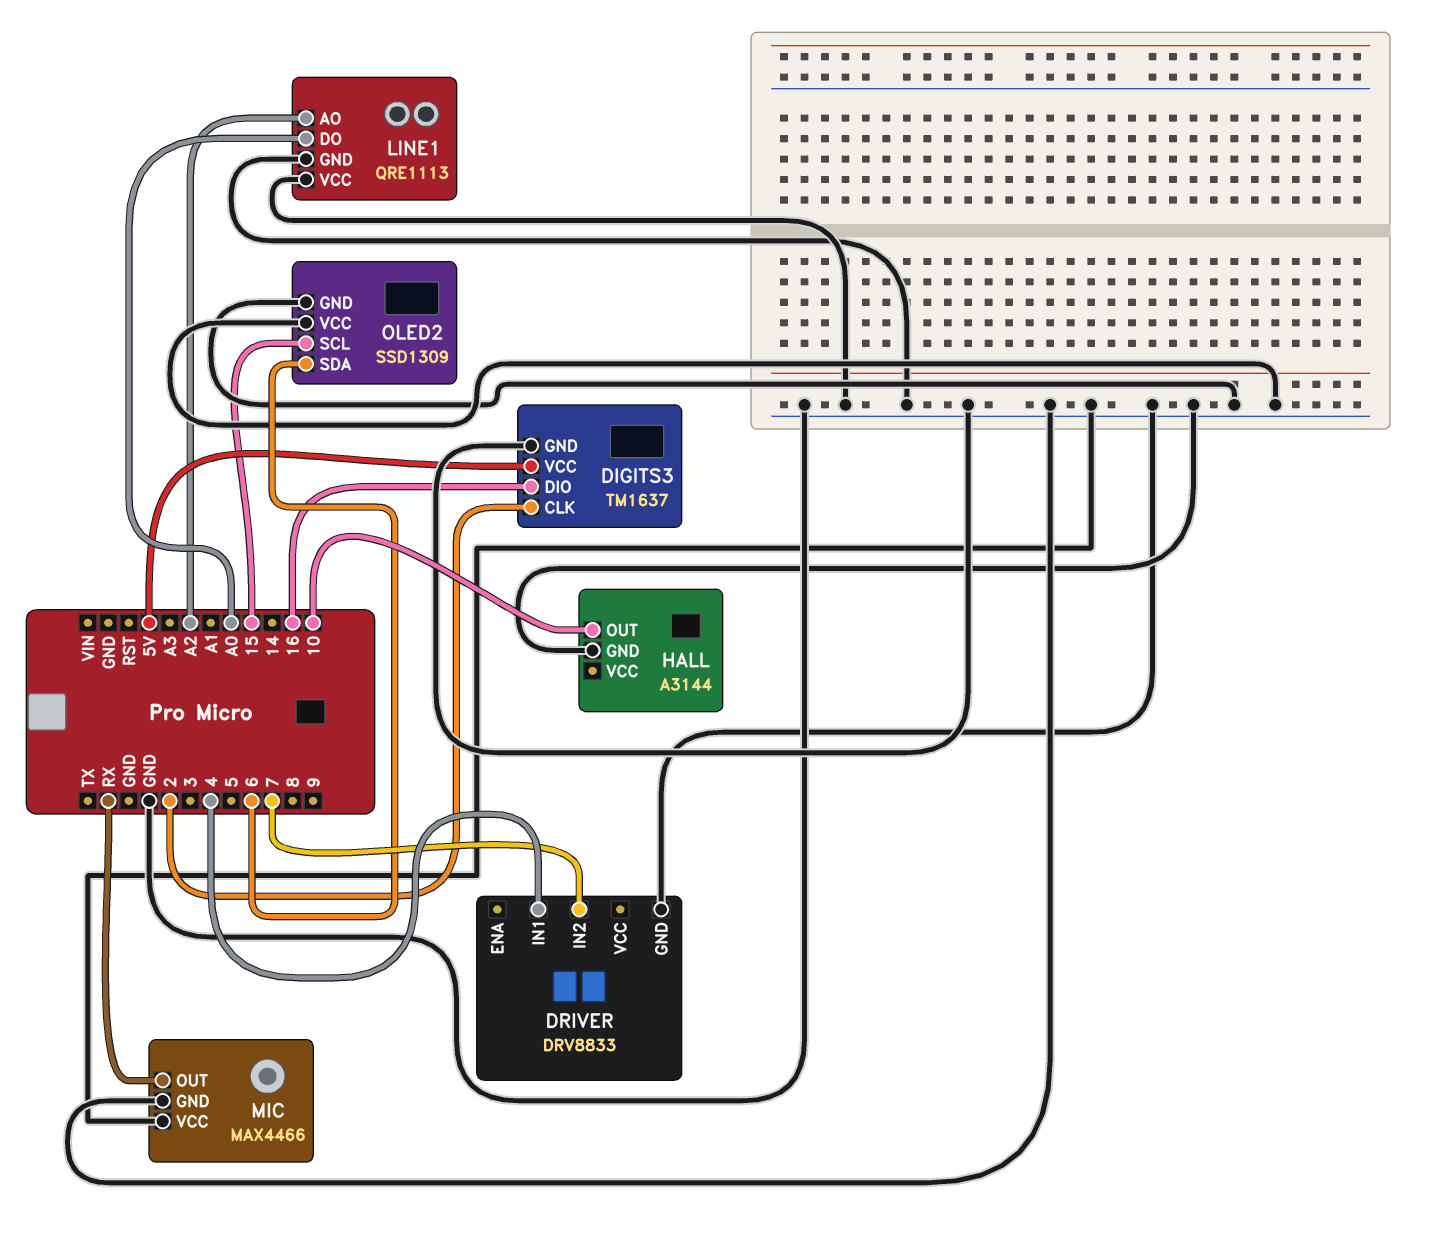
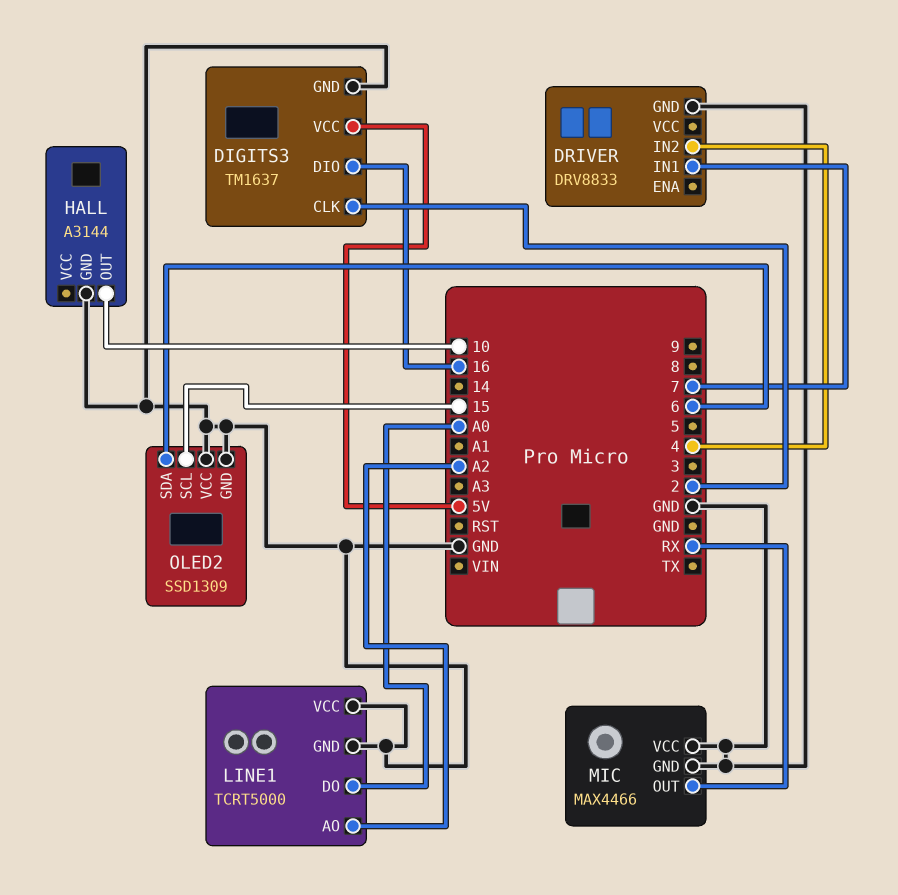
DRIVER pin IN1: 4 -> 7
DRIVER pin IN2: 7 -> 4
LINE1: QRE1113 -> TCRT5000

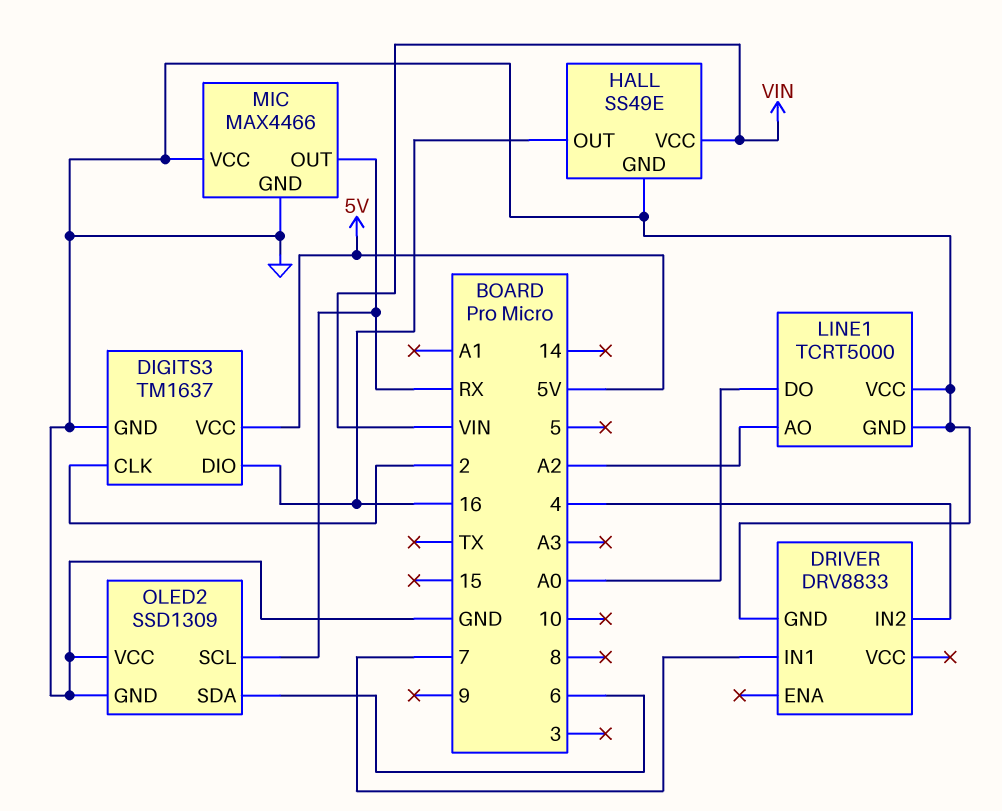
HALL: A3144 -> SS49E
HALL pin OUT: 10 -> 16
HALL pin VCC: none -> VIN
OLED2 pin SCL: 15 -> RX

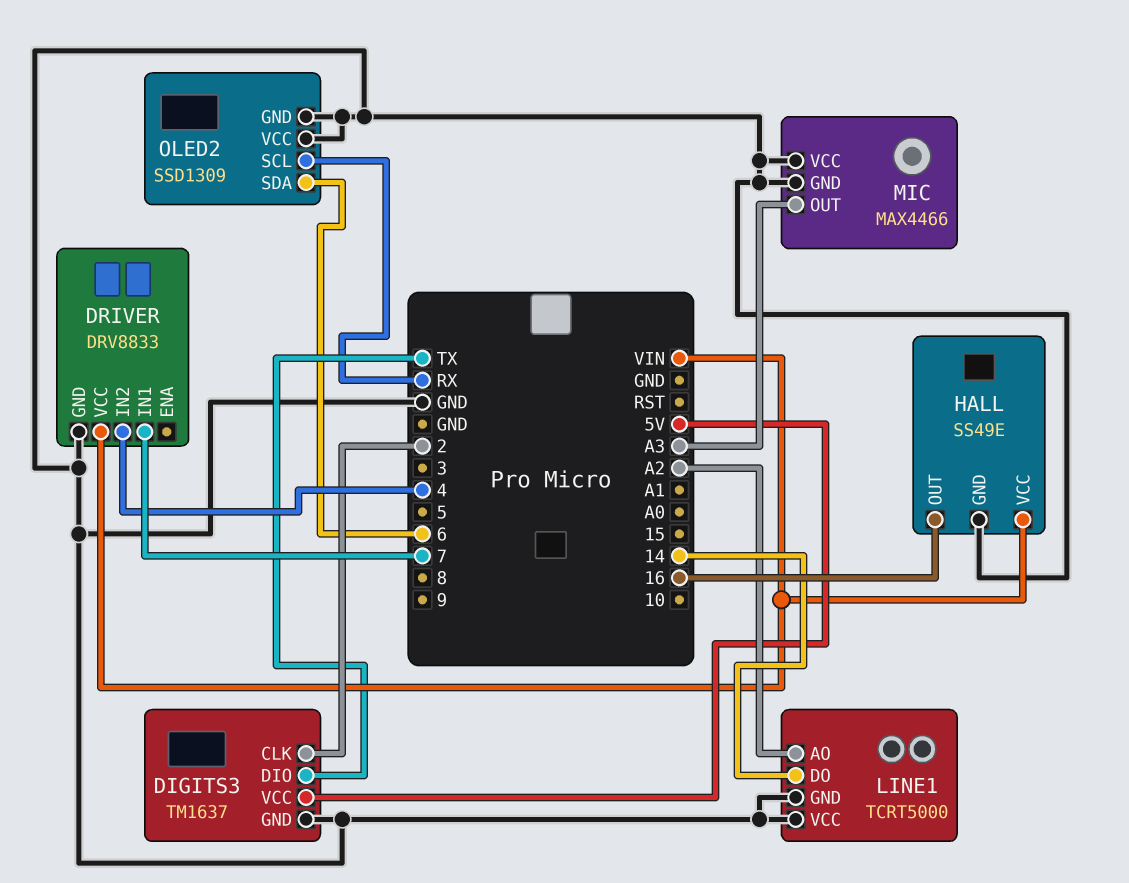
DIGITS3 pin DIO: 16 -> TX
DRIVER pin VCC: none -> VIN
LINE1 pin DO: A0 -> 14
MIC pin OUT: RX -> A3

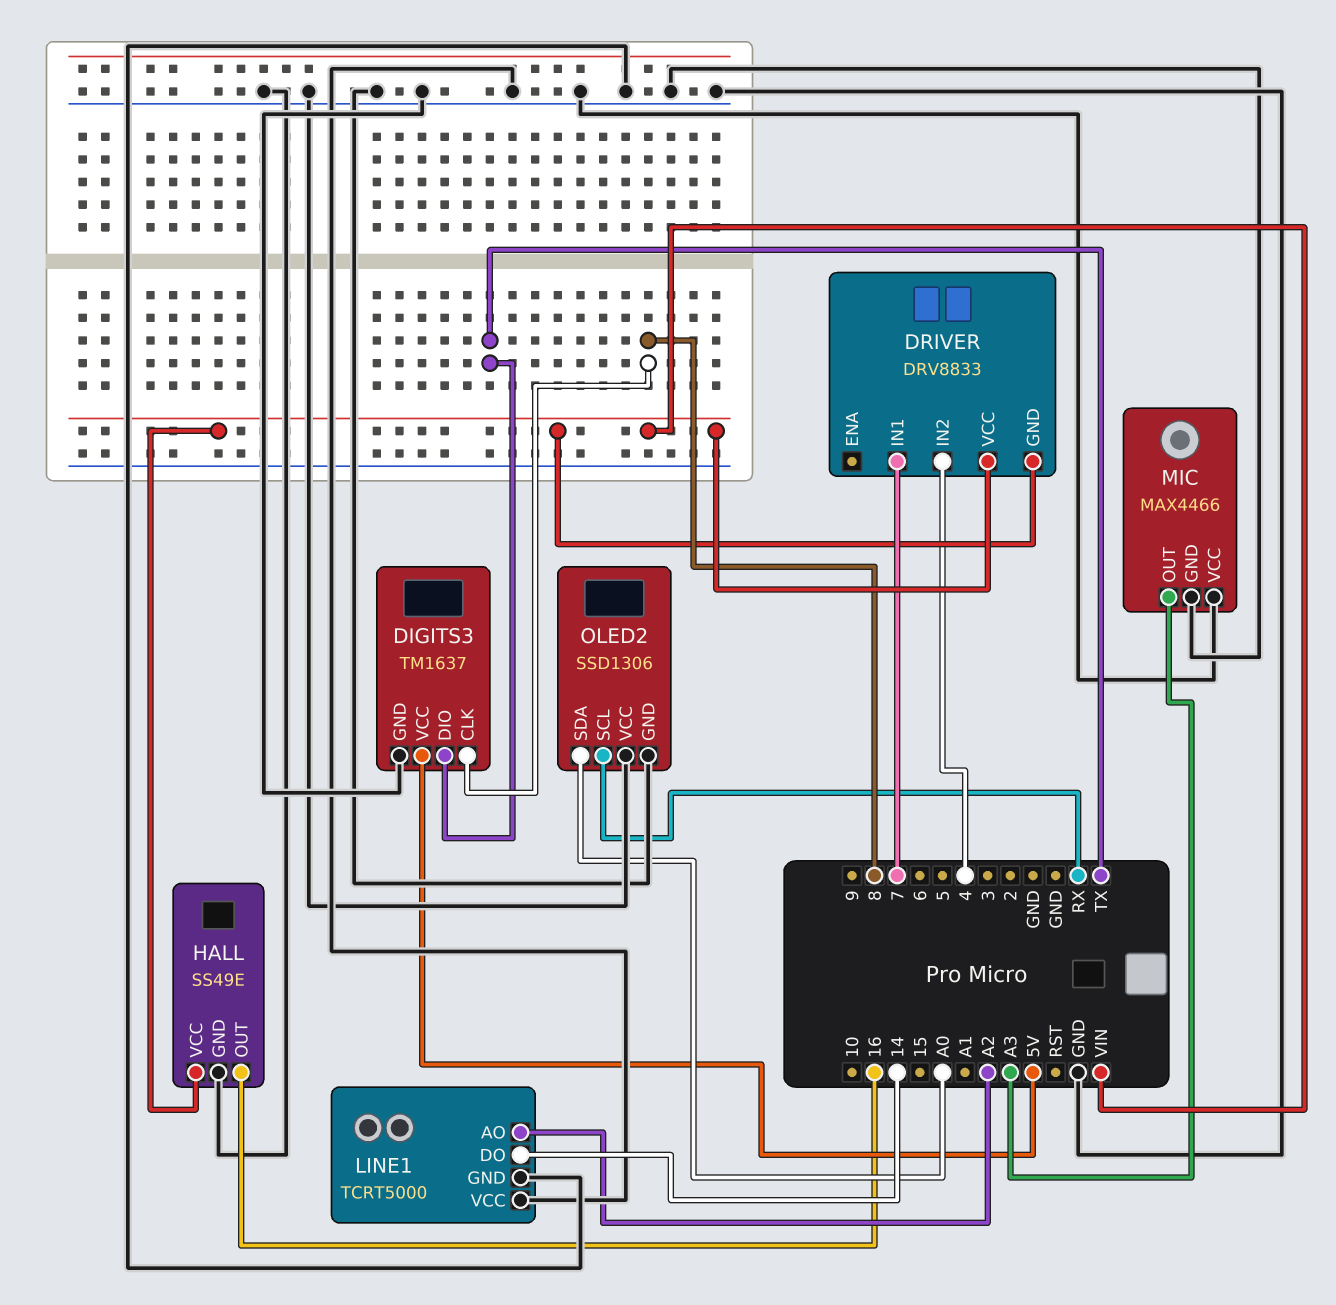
DIGITS3 pin CLK: 2 -> 8
DRIVER pin GND: GND -> VIN
OLED2: SSD1309 -> SSD1306
OLED2 pin SDA: 6 -> A0

